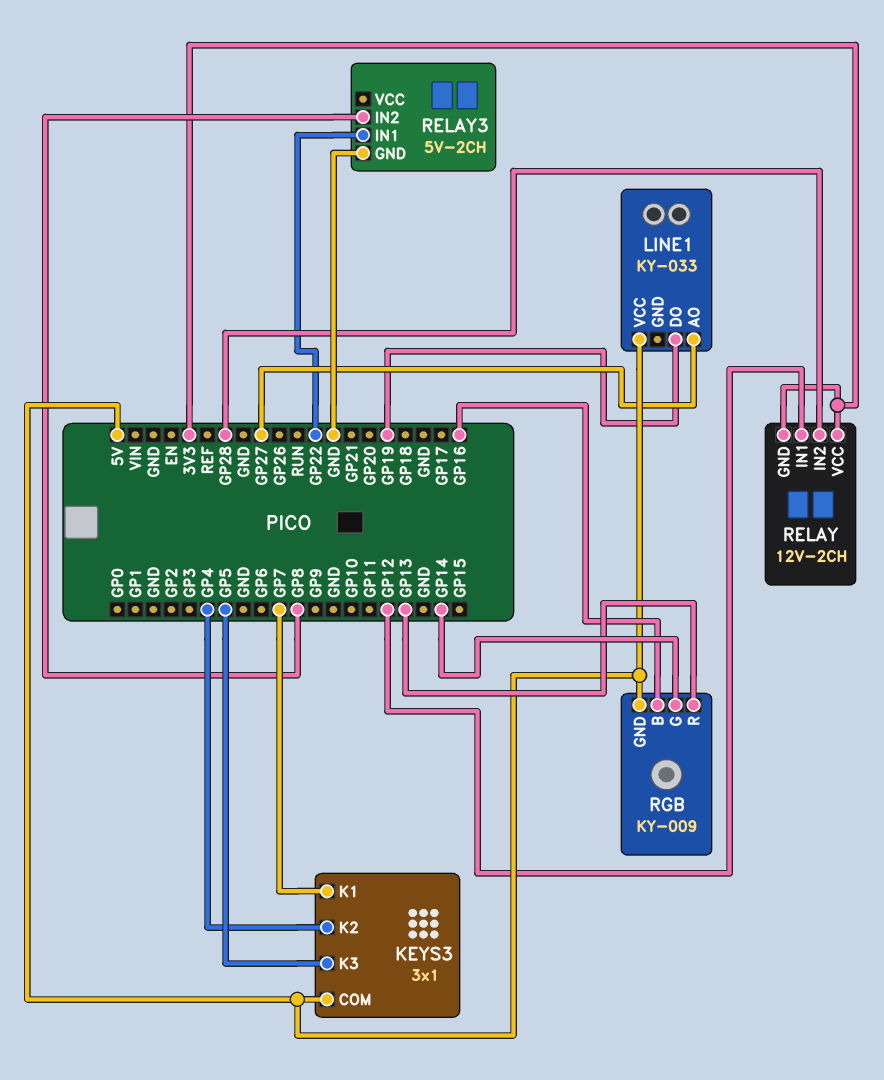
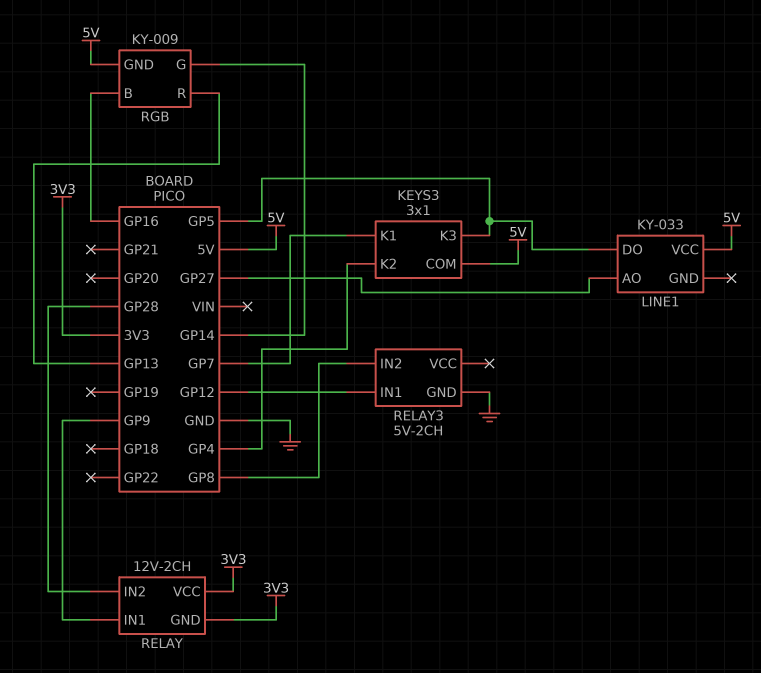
LINE1 pin DO: GP19 -> GP5
RELAY pin IN1: GP12 -> GP9
RELAY3 pin IN1: GP22 -> GP12

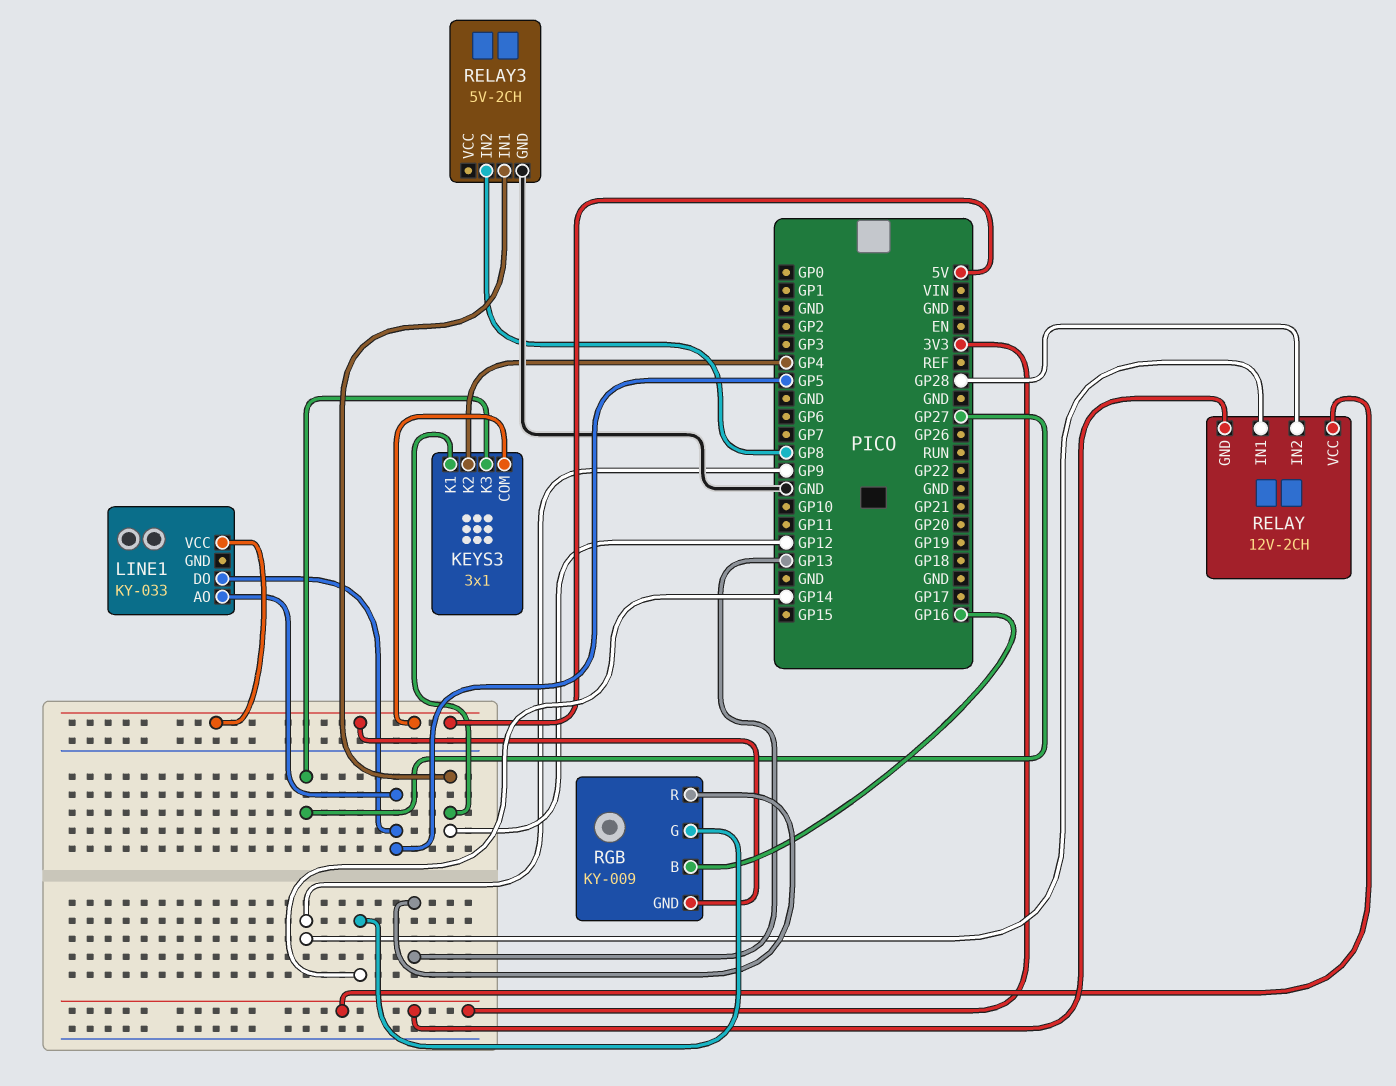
KEYS3 pin K1: GP7 -> GP12
KEYS3 pin K3: GP5 -> GP27
LINE1 pin AO: GP27 -> GP5

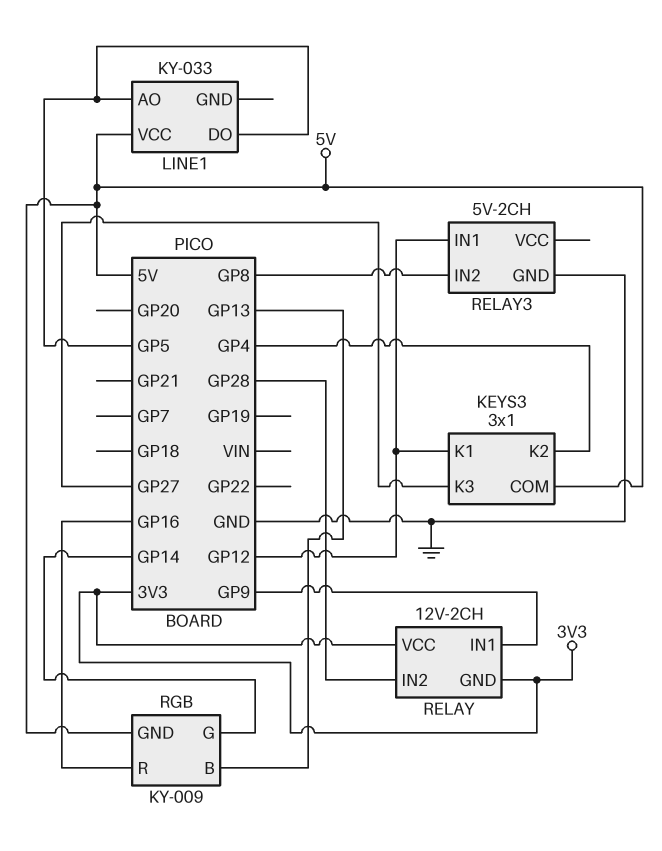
RGB pin B: GP16 -> GP13
RGB pin R: GP13 -> GP16

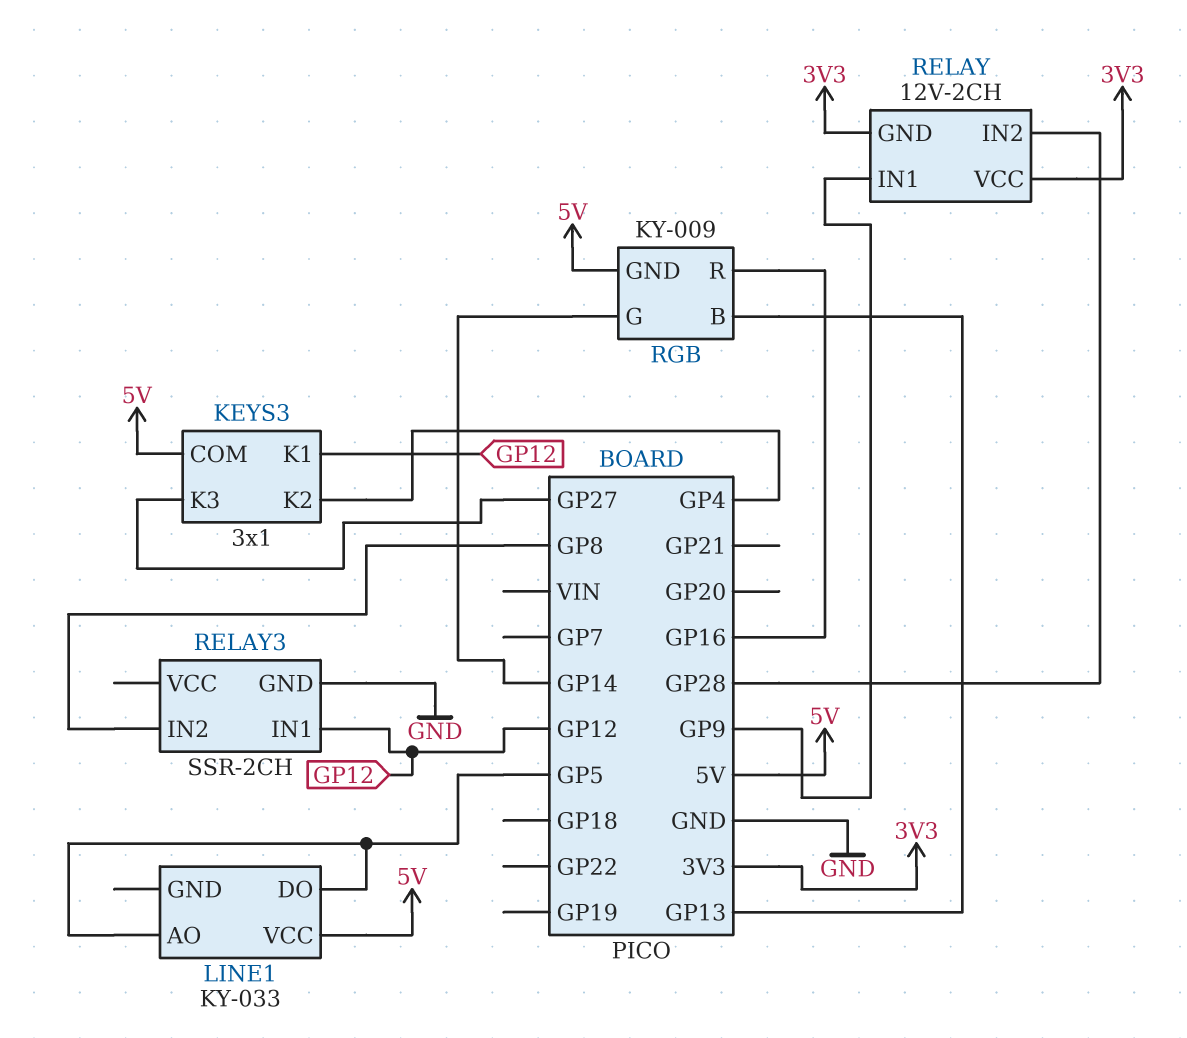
RELAY3: 5V-2CH -> SSR-2CH

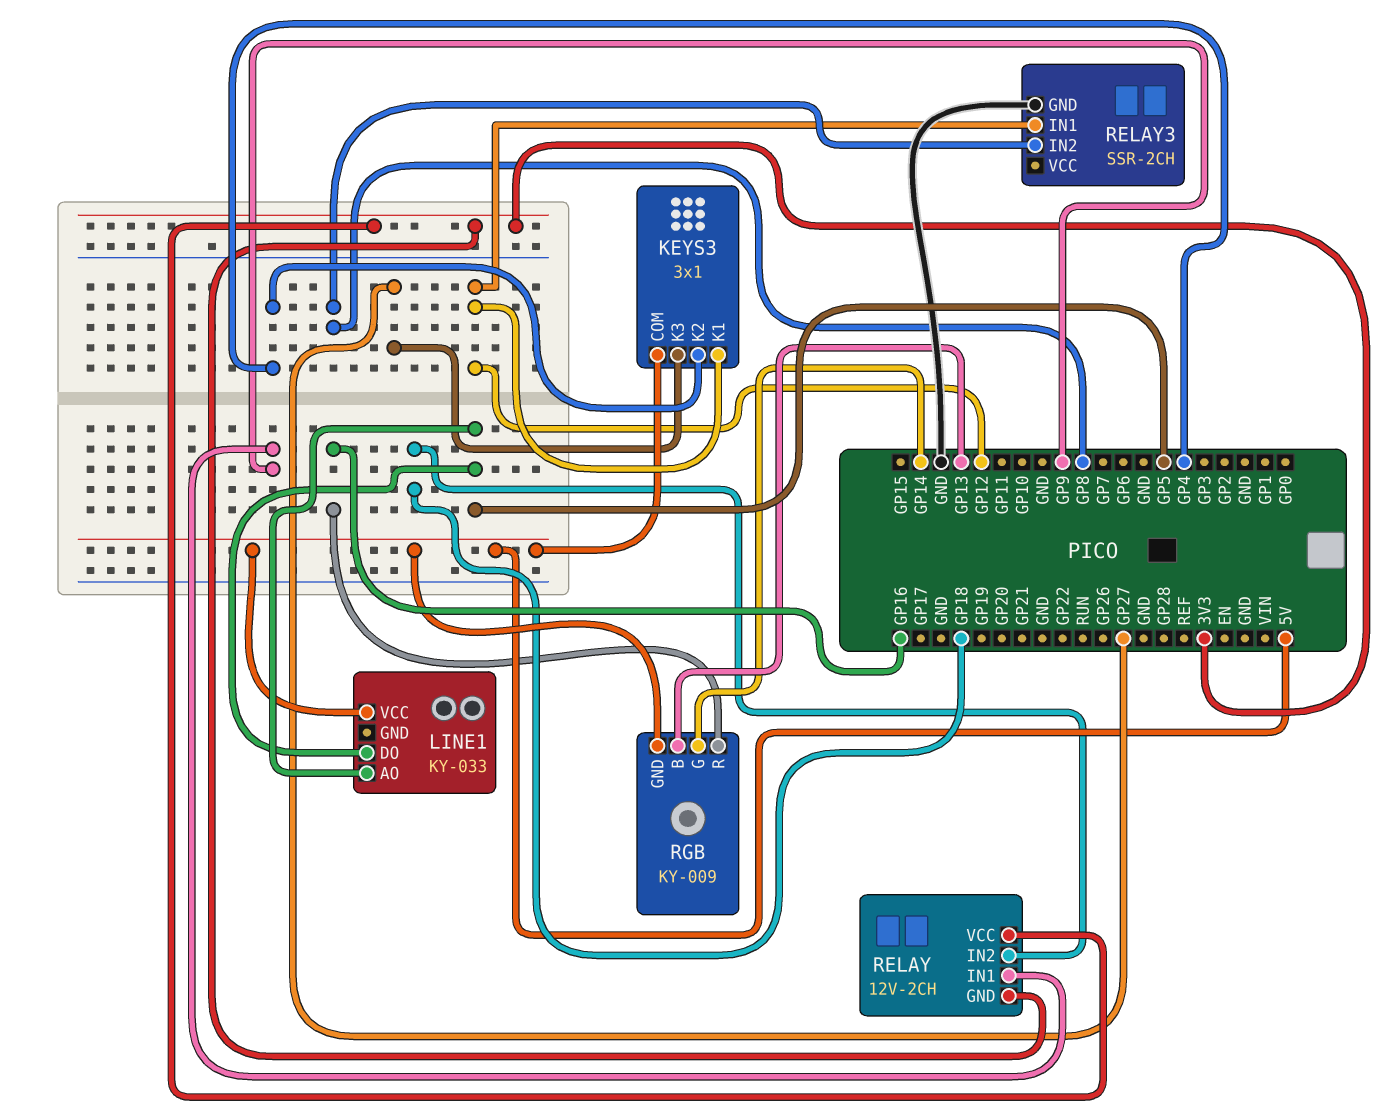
RELAY pin IN2: GP28 -> GP18

